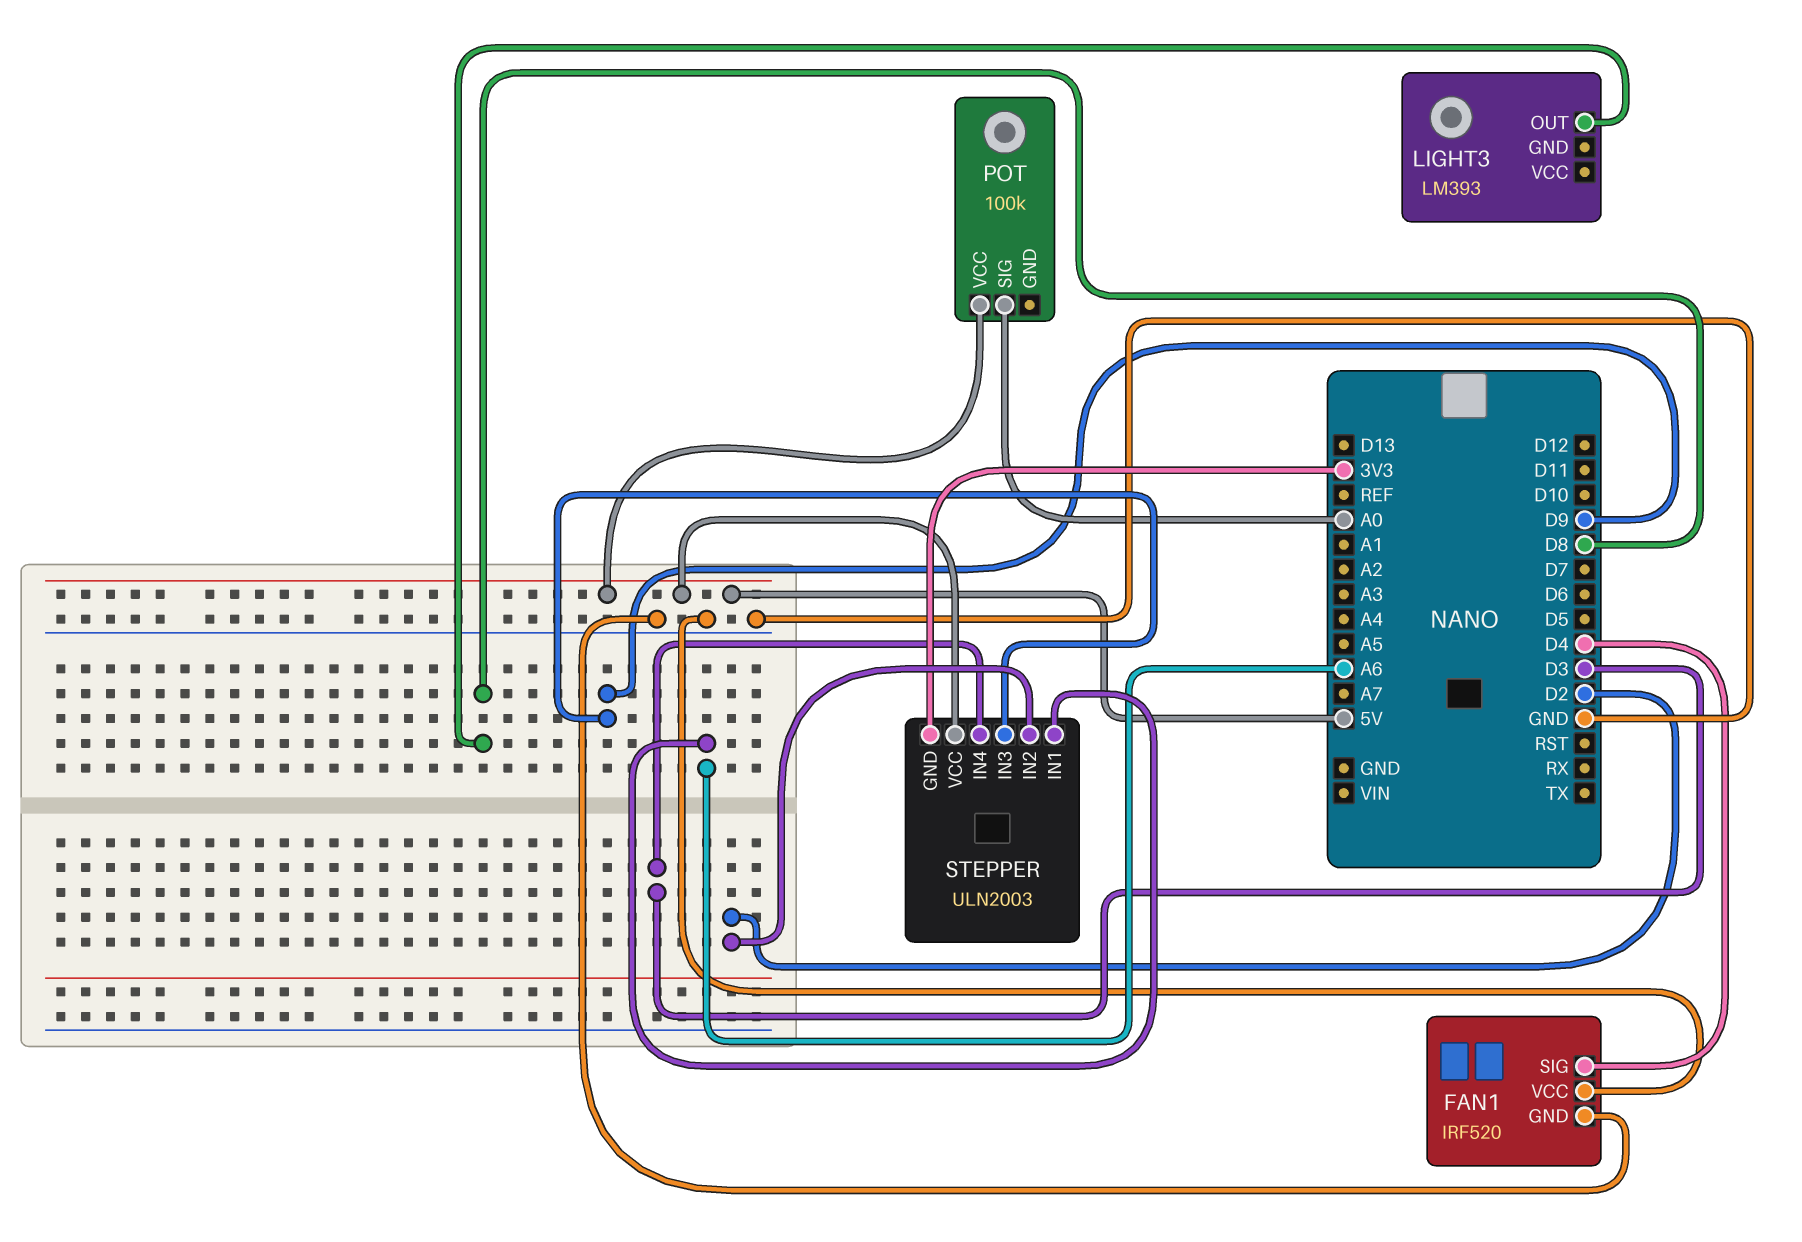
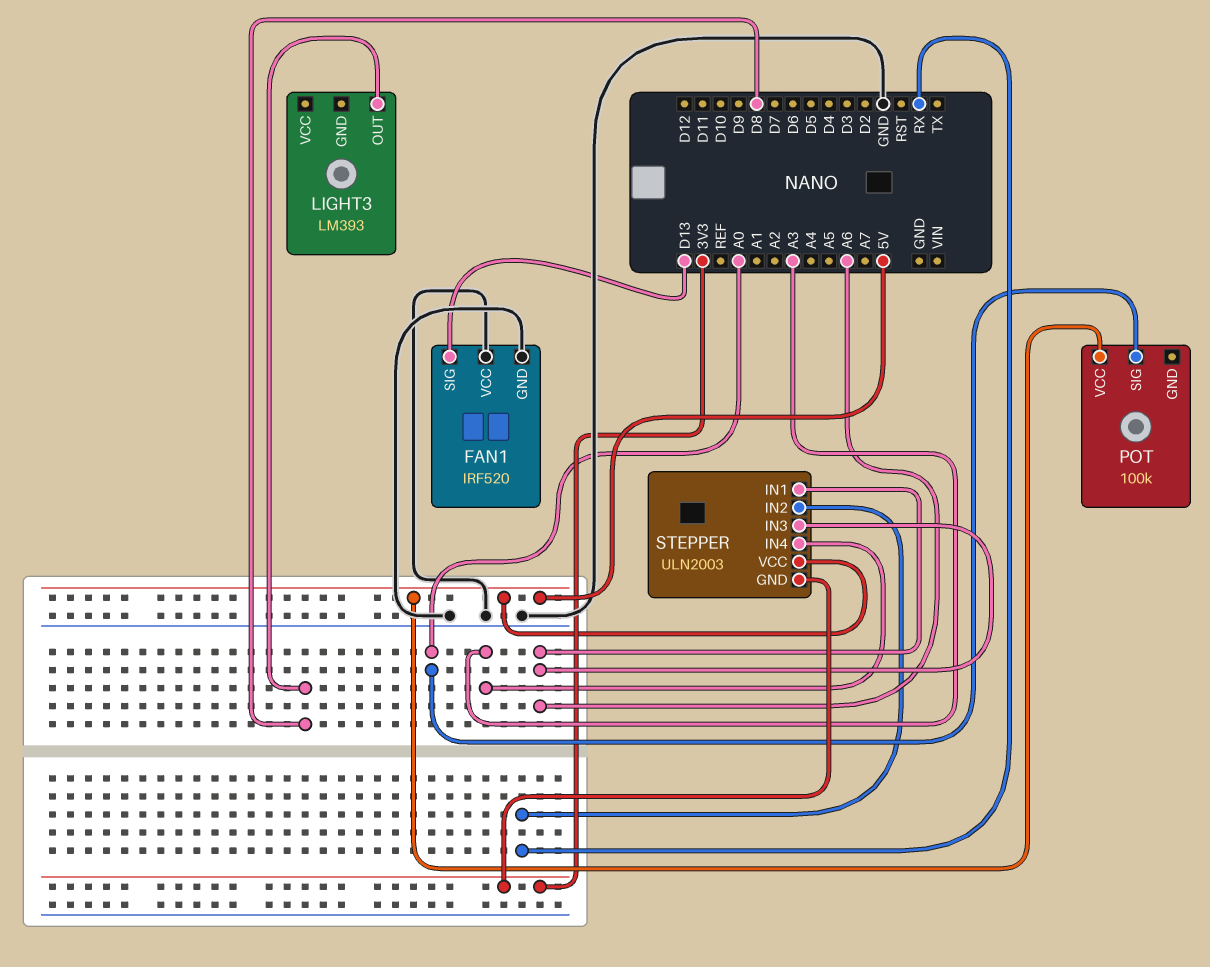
FAN1 pin SIG: D4 -> D13
STEPPER pin IN2: D2 -> RX
STEPPER pin IN3: D9 -> A6
STEPPER pin IN4: D3 -> A3

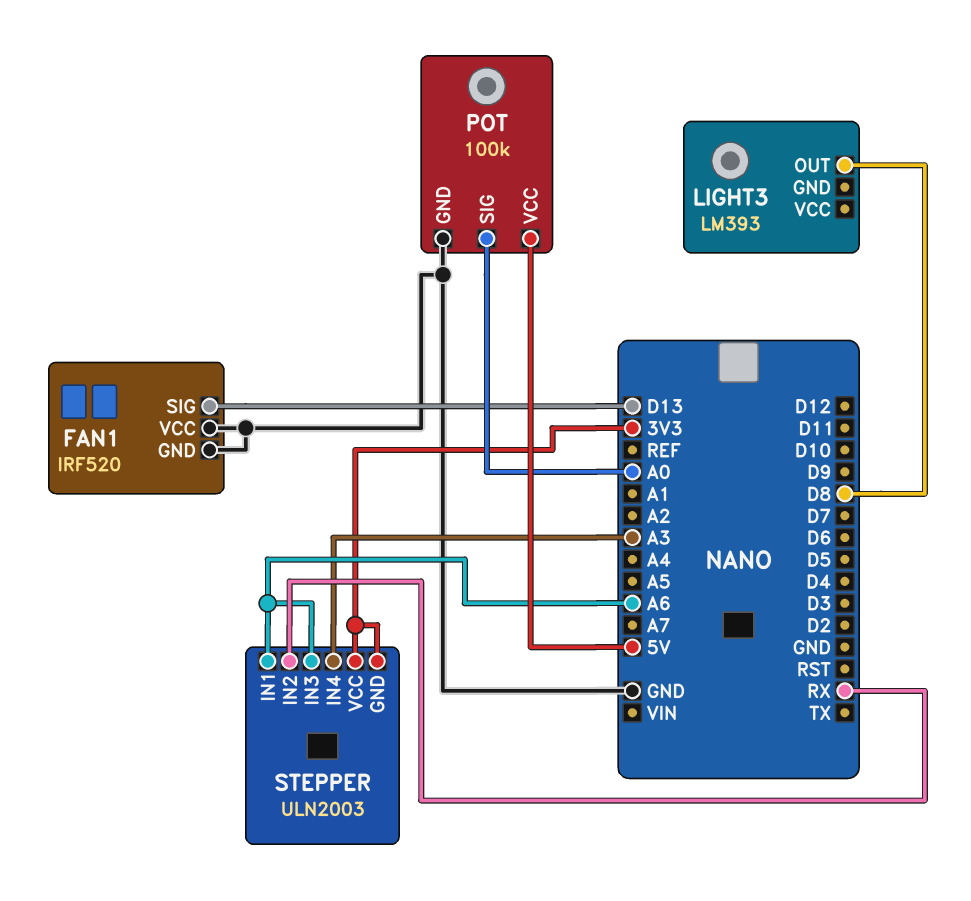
POT pin GND: none -> GND
STEPPER pin VCC: 5V -> 3V3

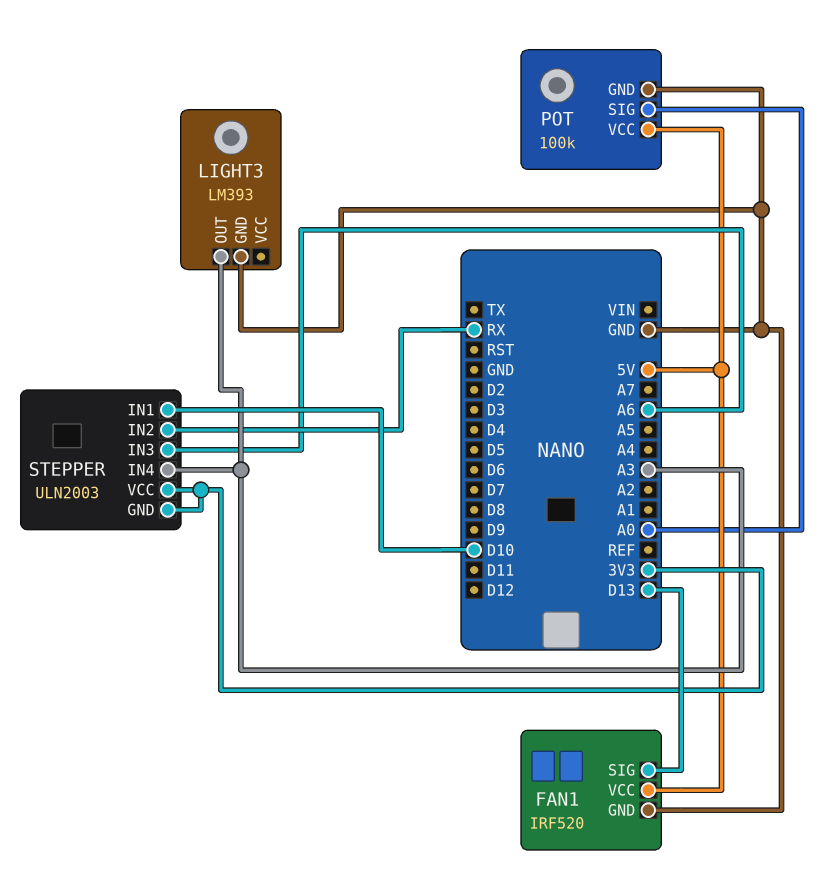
FAN1 pin VCC: GND -> 5V
LIGHT3 pin GND: none -> GND
LIGHT3 pin OUT: D8 -> A3
STEPPER pin IN1: A6 -> D10

